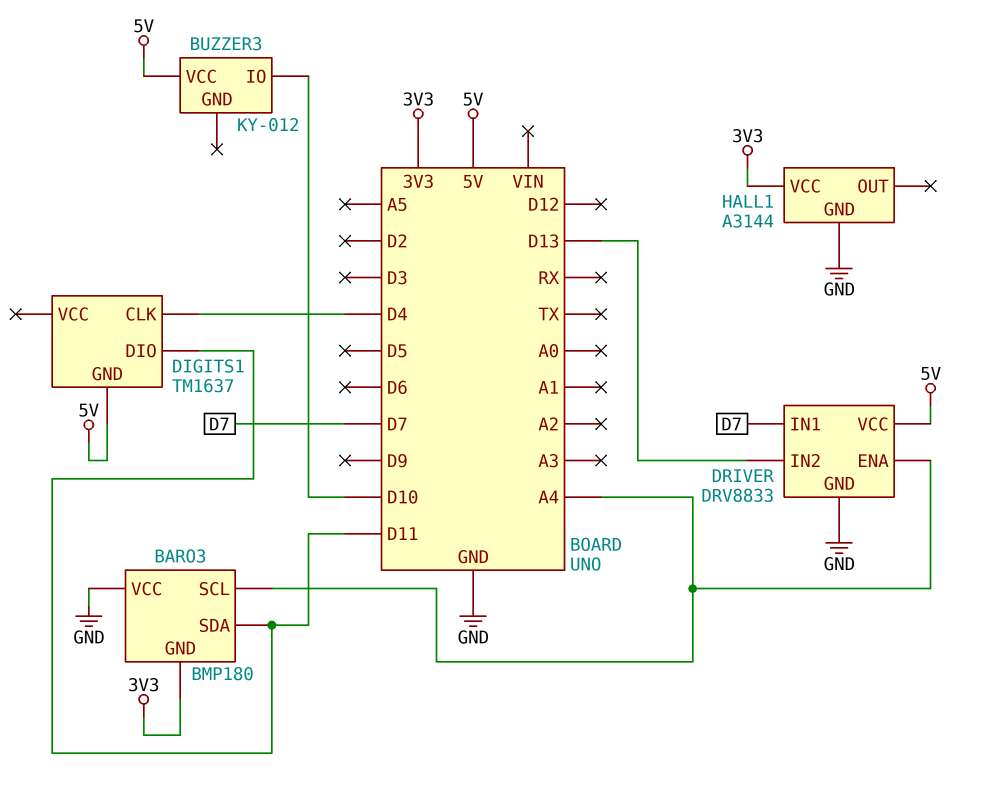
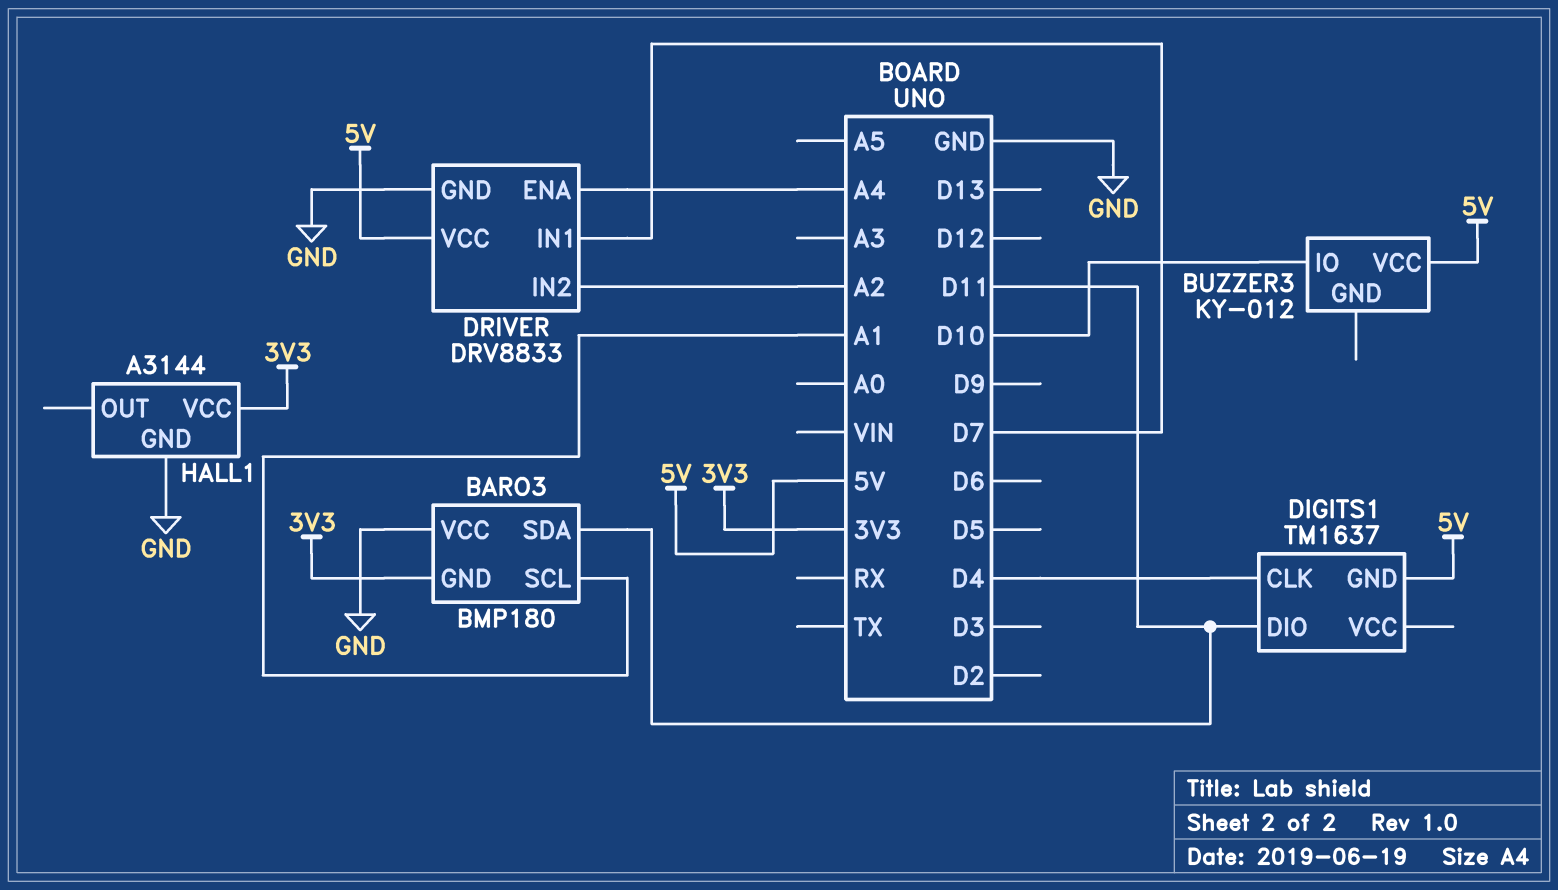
BARO3 pin SCL: A4 -> A1
DRIVER pin IN2: D13 -> A2

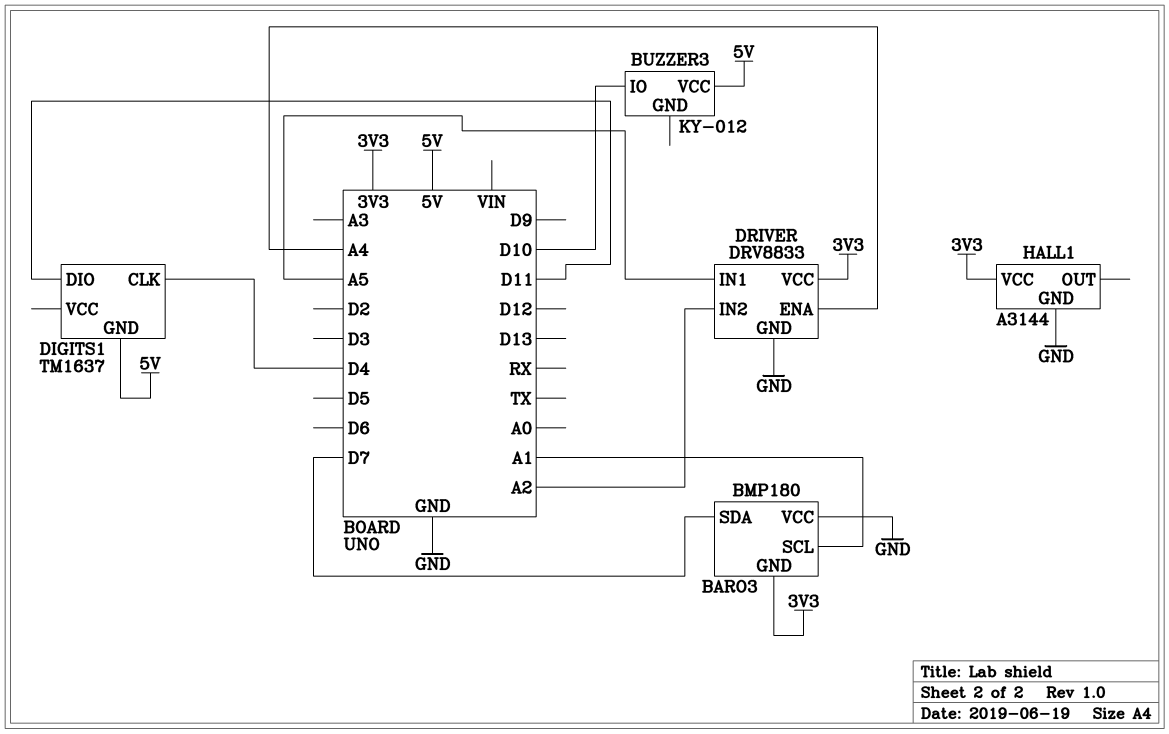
BARO3 pin SDA: D11 -> D7
DRIVER pin IN1: D7 -> A5
DRIVER pin VCC: 5V -> 3V3

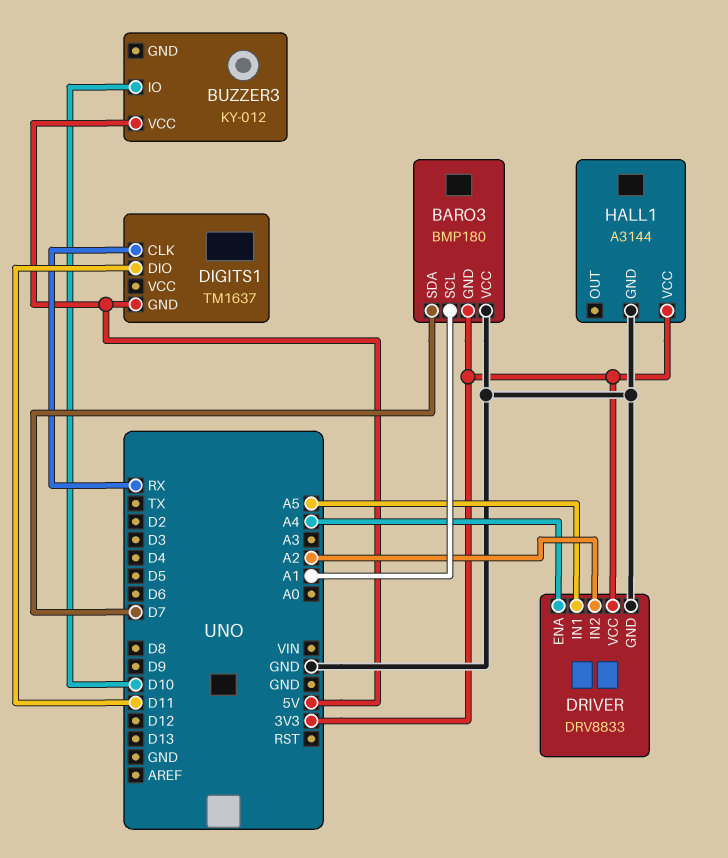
DIGITS1 pin CLK: D4 -> RX

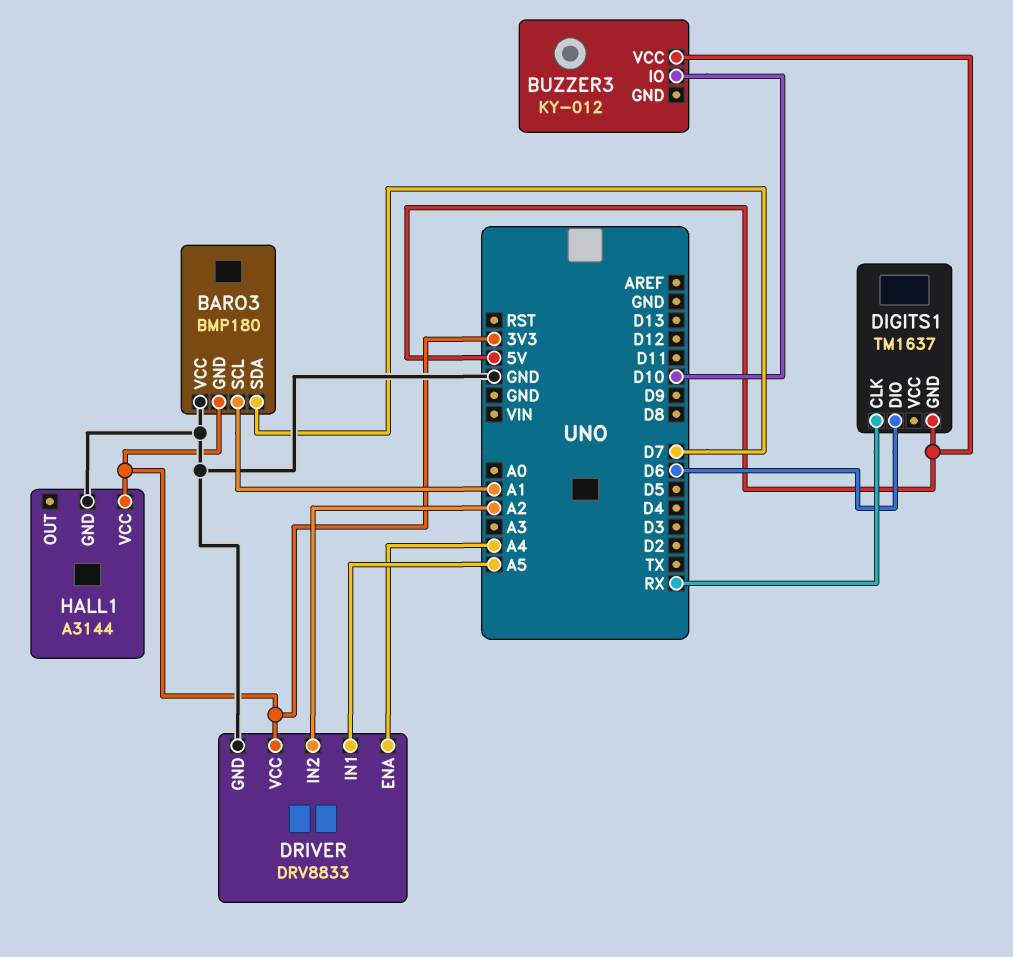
DIGITS1 pin DIO: D11 -> D6

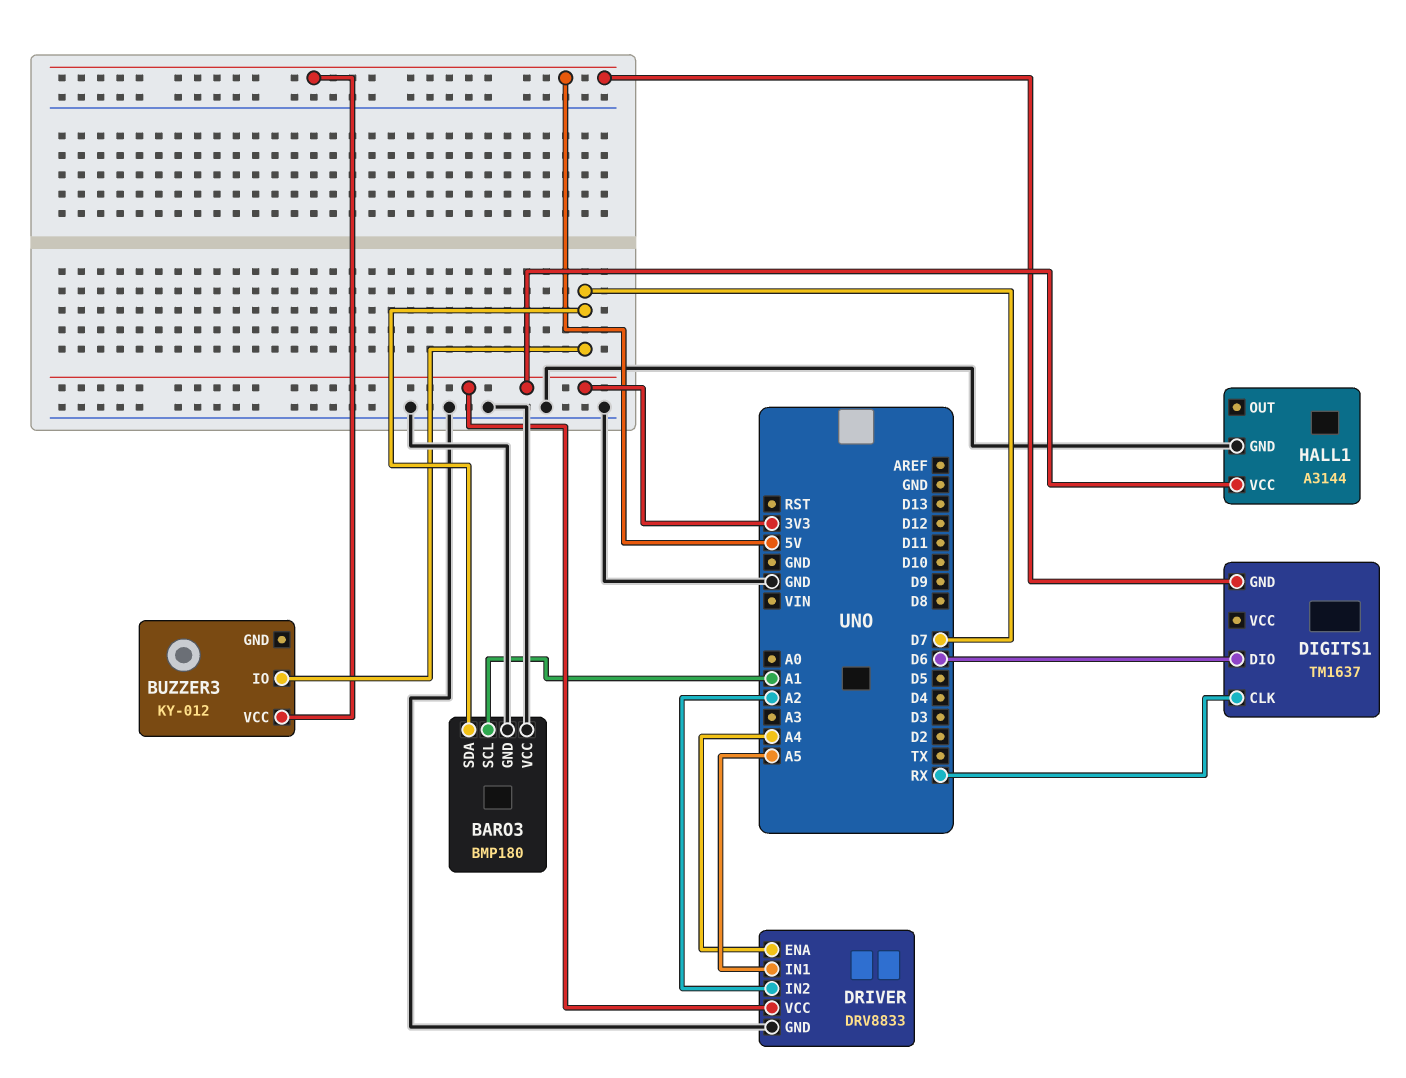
BARO3 pin GND: 3V3 -> GND
BUZZER3 pin IO: D10 -> D7

